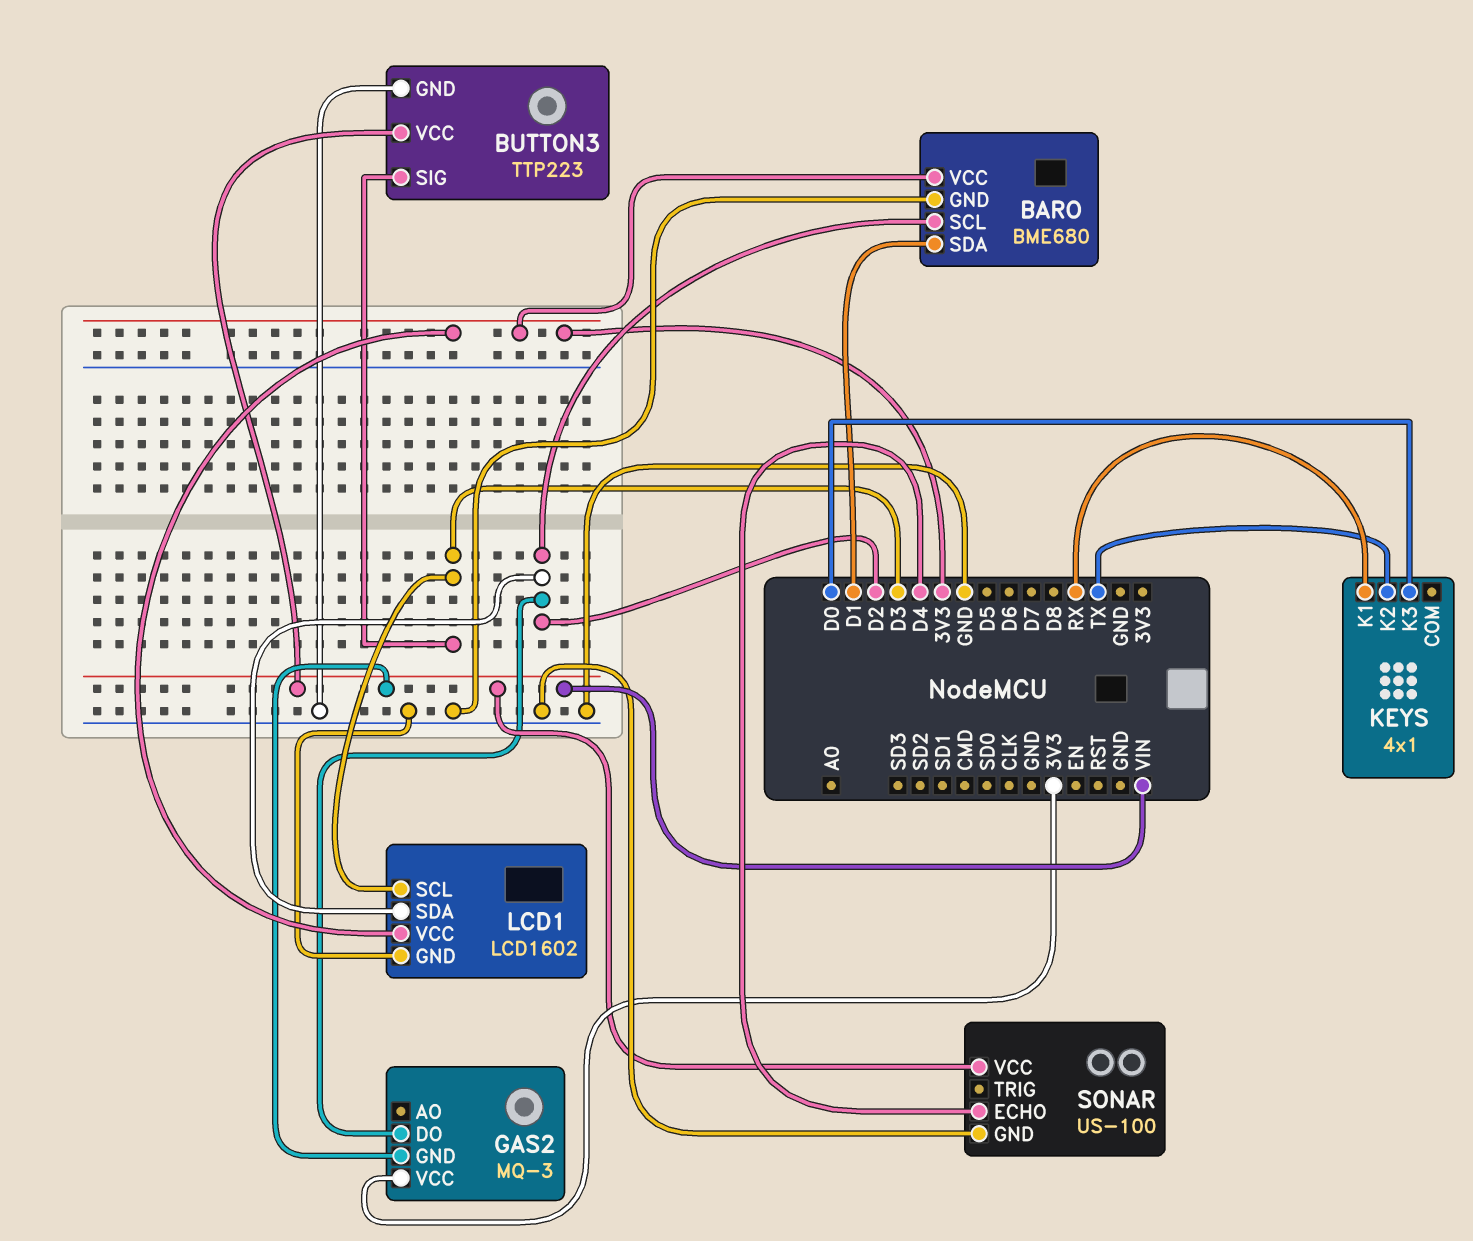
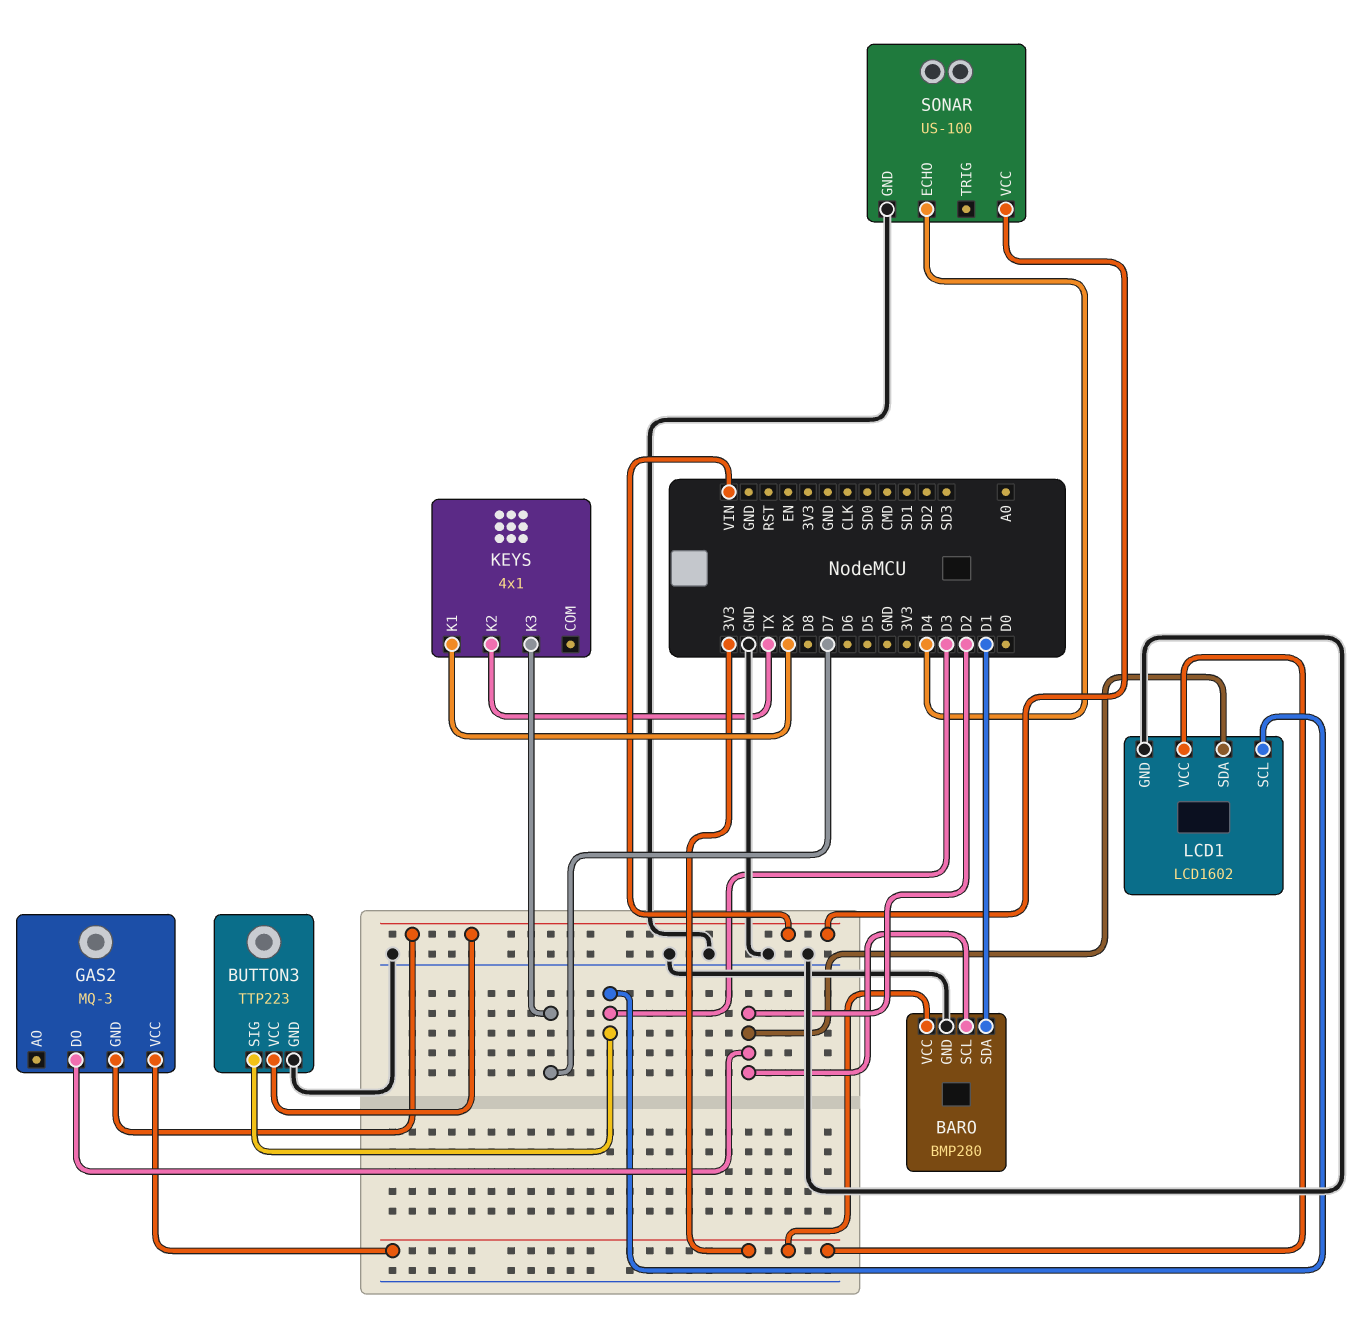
BARO: BME680 -> BMP280
KEYS pin K3: D0 -> D7

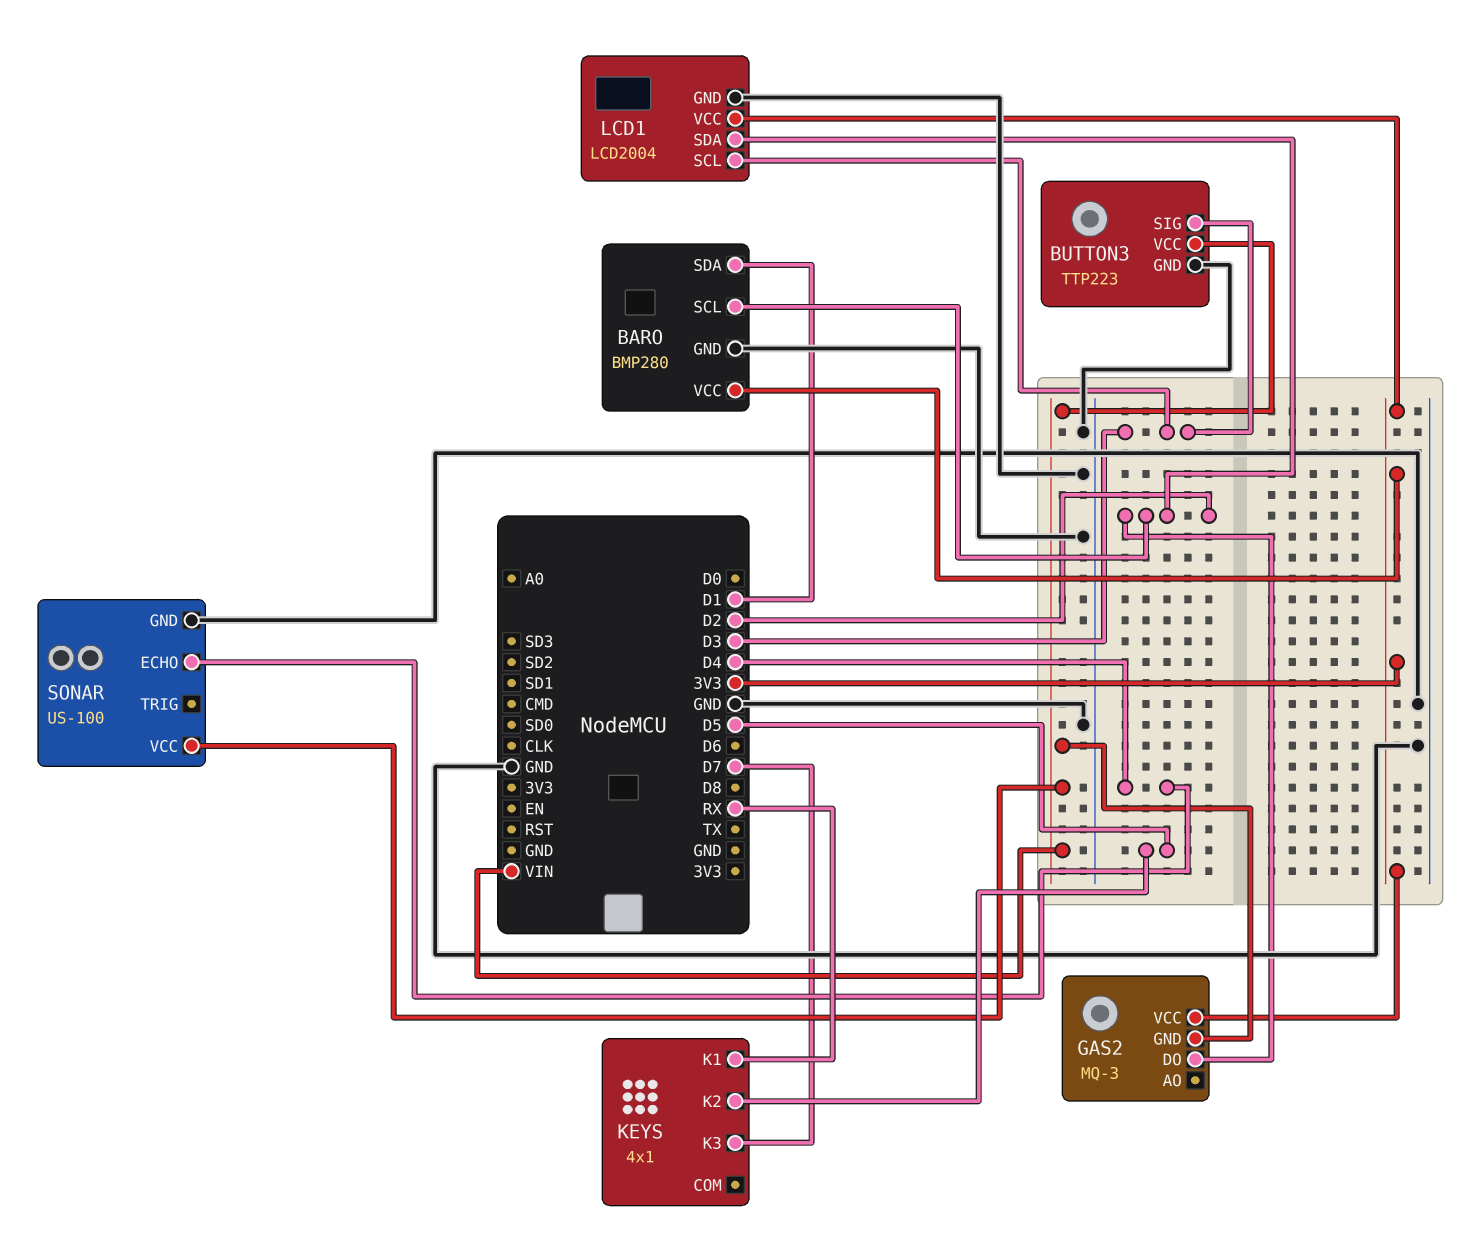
KEYS pin K2: TX -> D5
LCD1: LCD1602 -> LCD2004

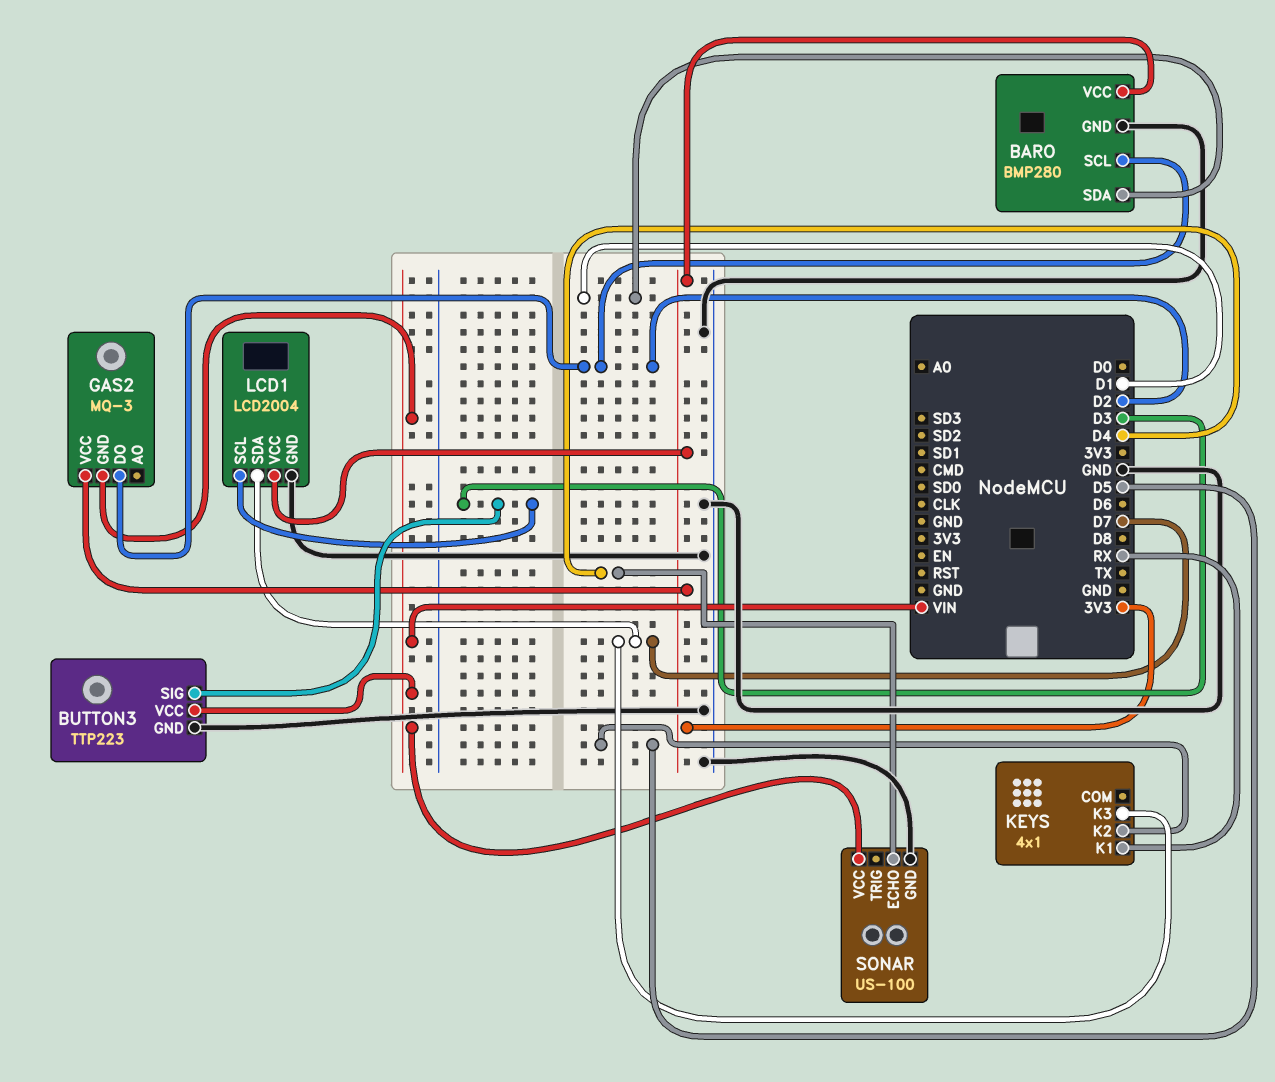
LCD1 pin SDA: D2 -> D7

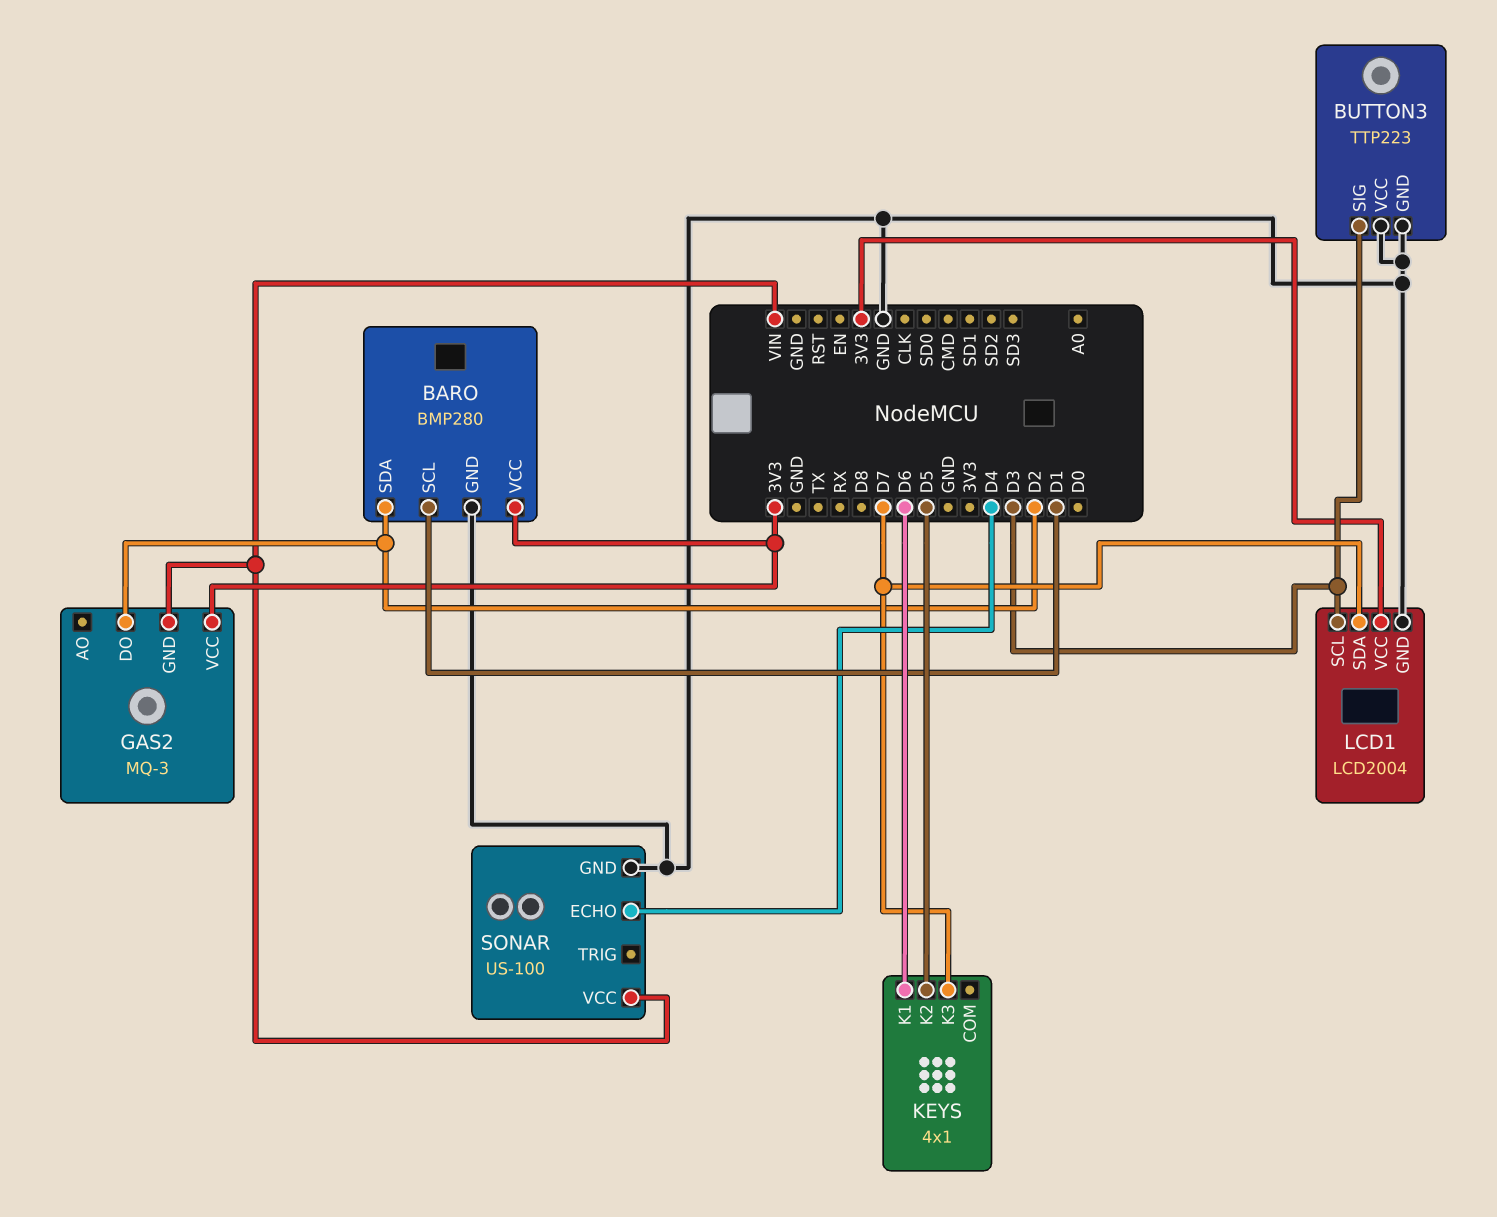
BARO pin SCL: D2 -> D1
BARO pin SDA: D1 -> D2
BUTTON3 pin VCC: VIN -> GND
KEYS pin K1: RX -> D6

